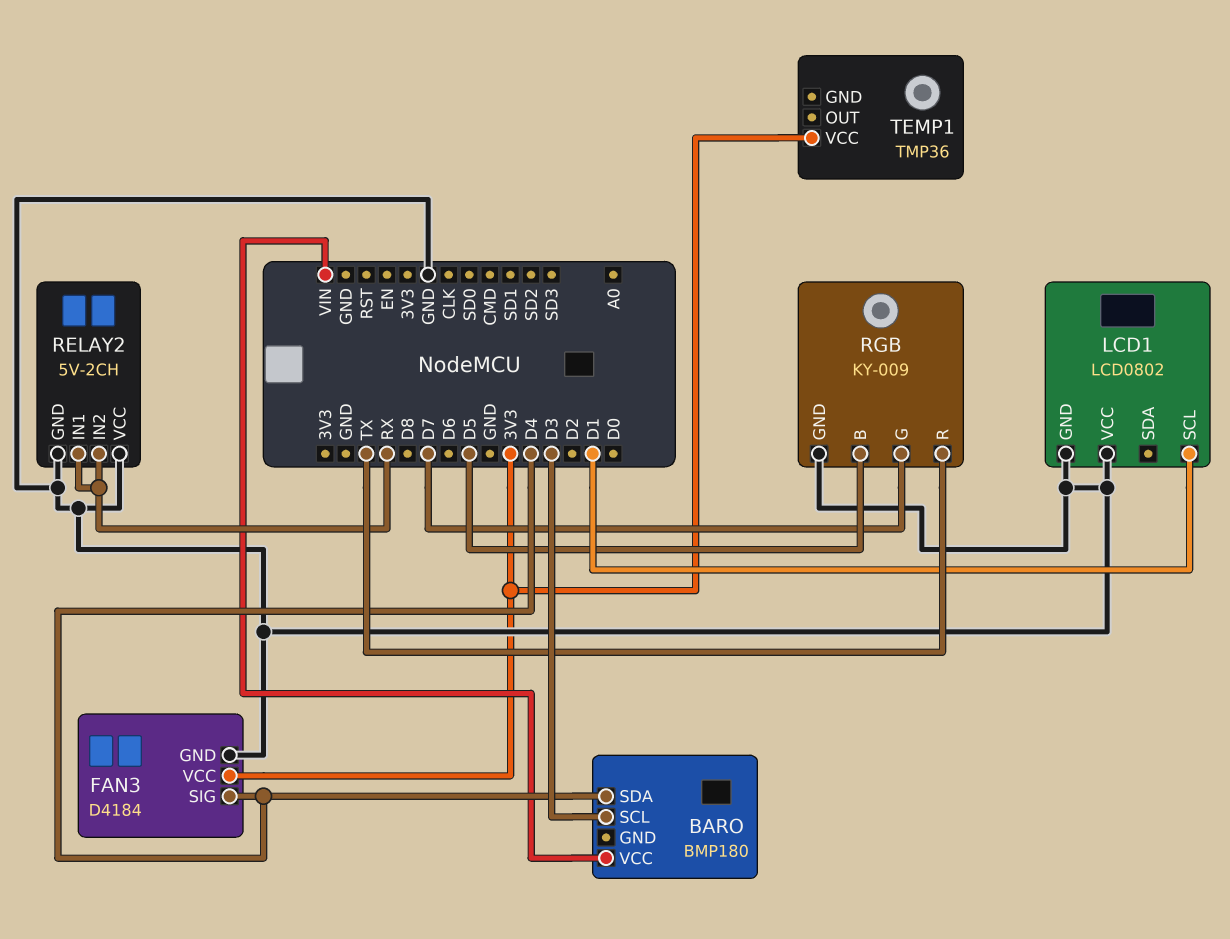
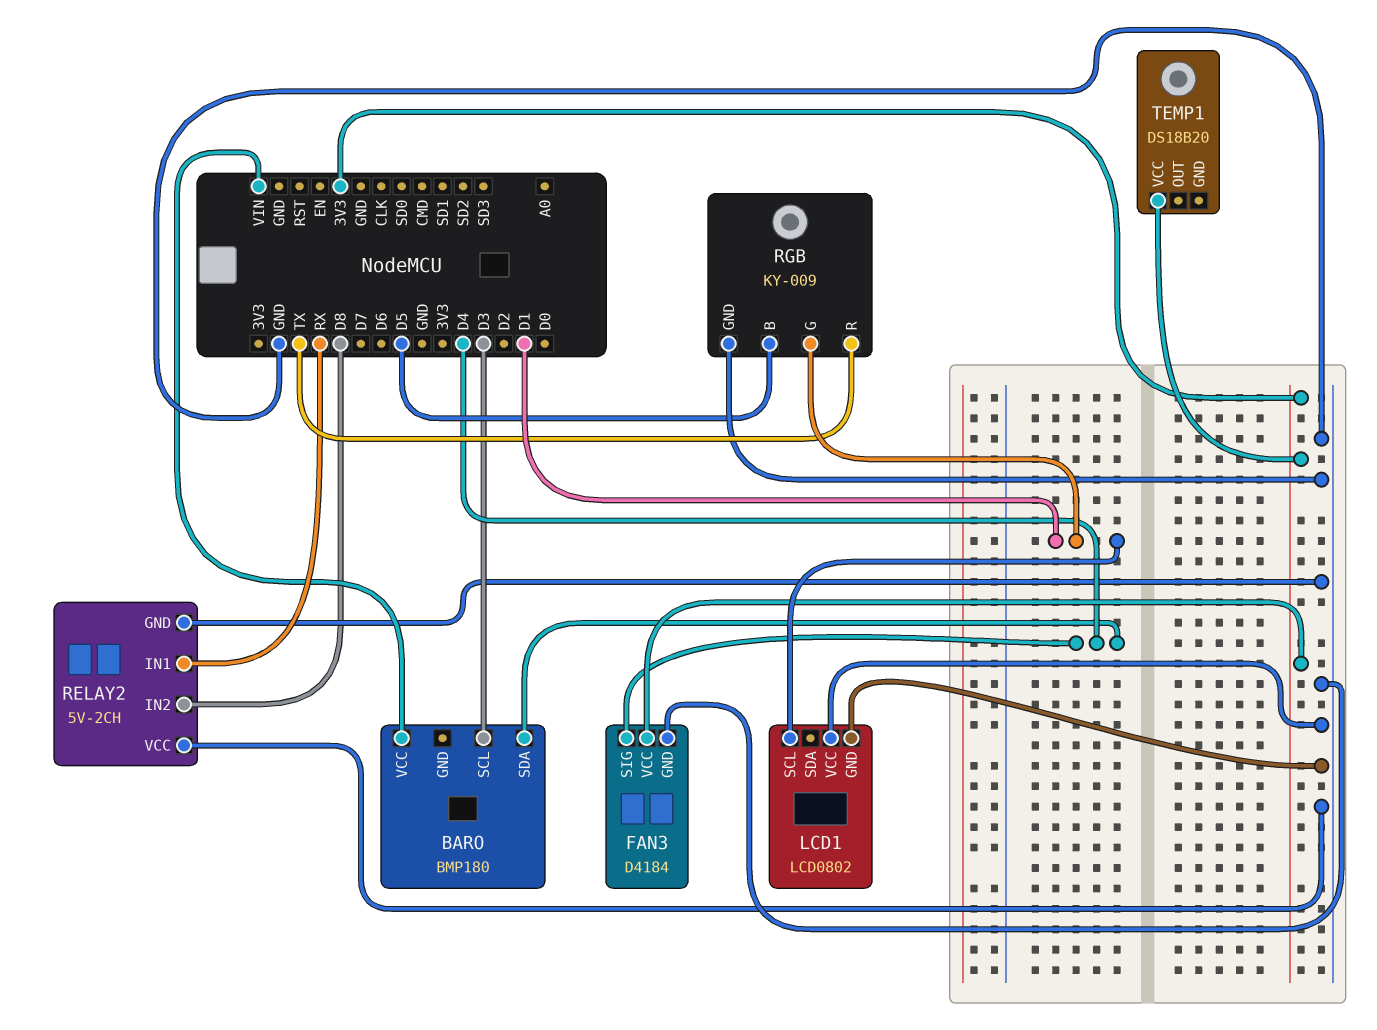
RELAY2 pin IN2: RX -> D8
RGB pin G: D7 -> D1
TEMP1: TMP36 -> DS18B20

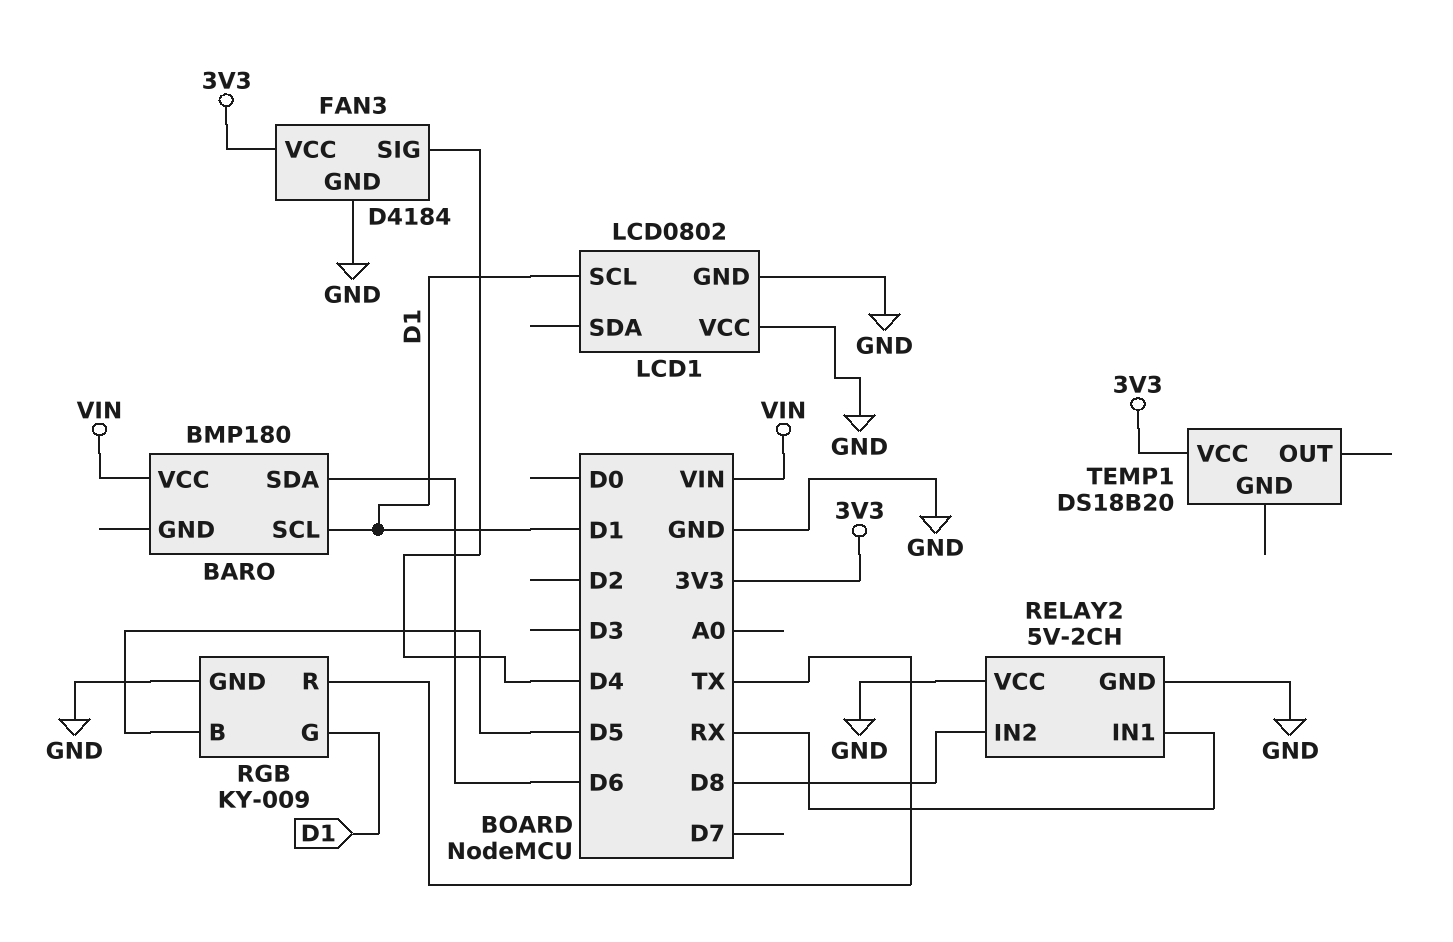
BARO pin SCL: D3 -> D1
BARO pin SDA: D4 -> D6

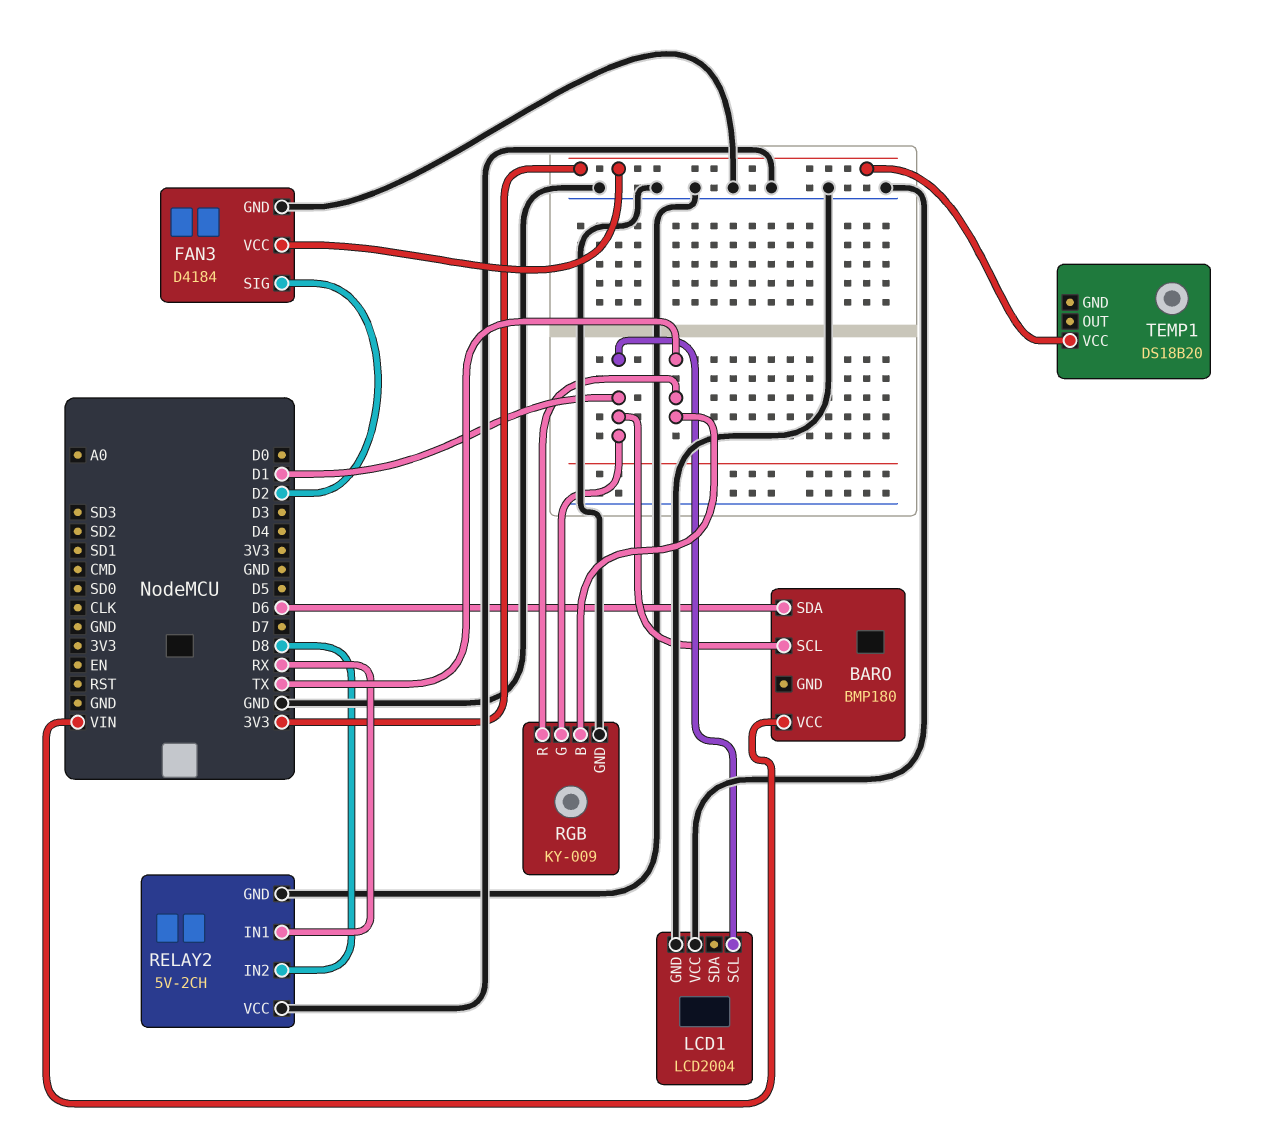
FAN3 pin SIG: D4 -> D2
LCD1: LCD0802 -> LCD2004
RGB pin B: D5 -> TX

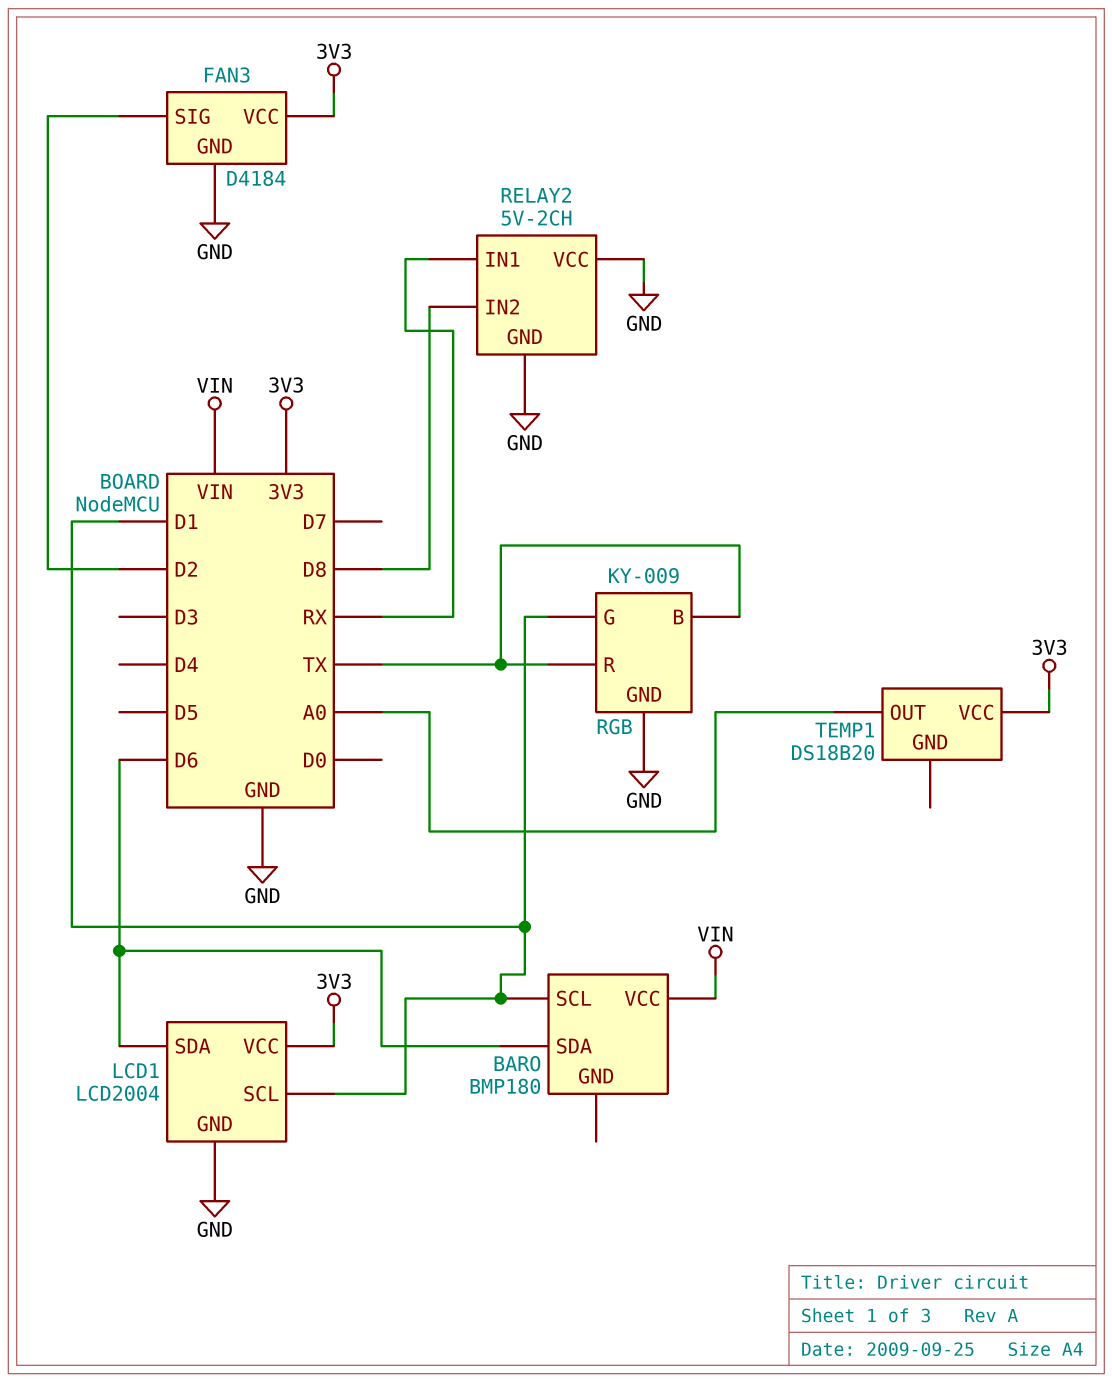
LCD1 pin SDA: none -> D6
LCD1 pin VCC: GND -> 3V3
TEMP1 pin OUT: none -> A0

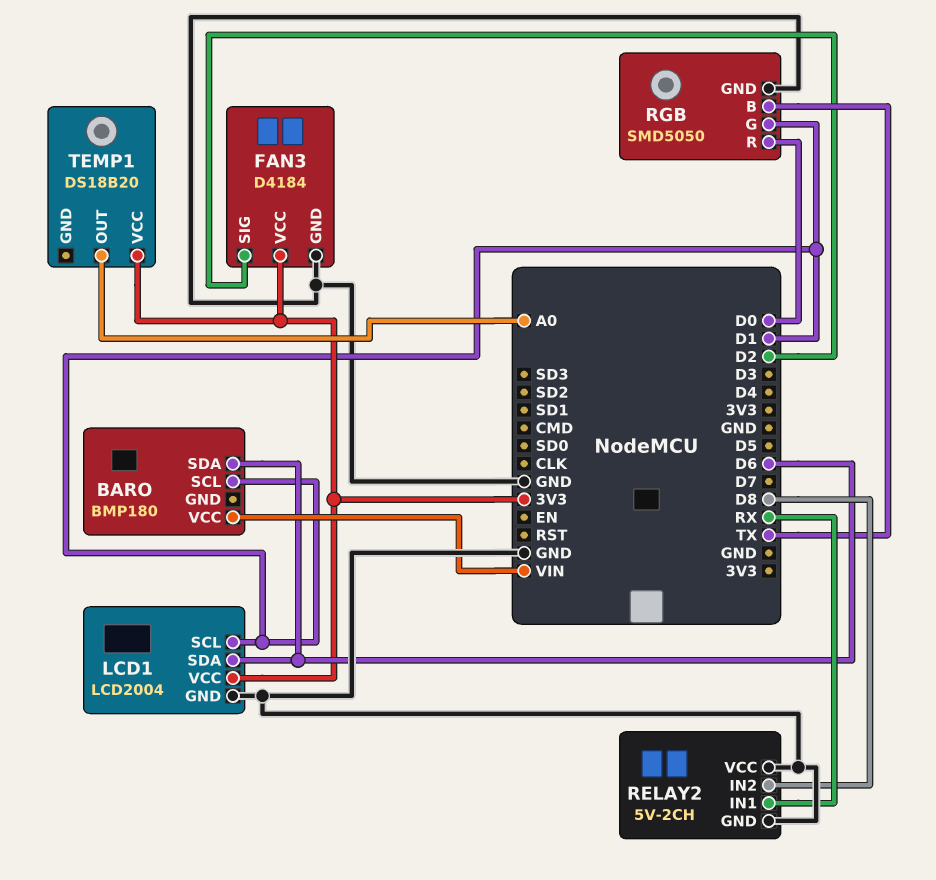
RGB: KY-009 -> SMD5050
RGB pin R: TX -> D0

